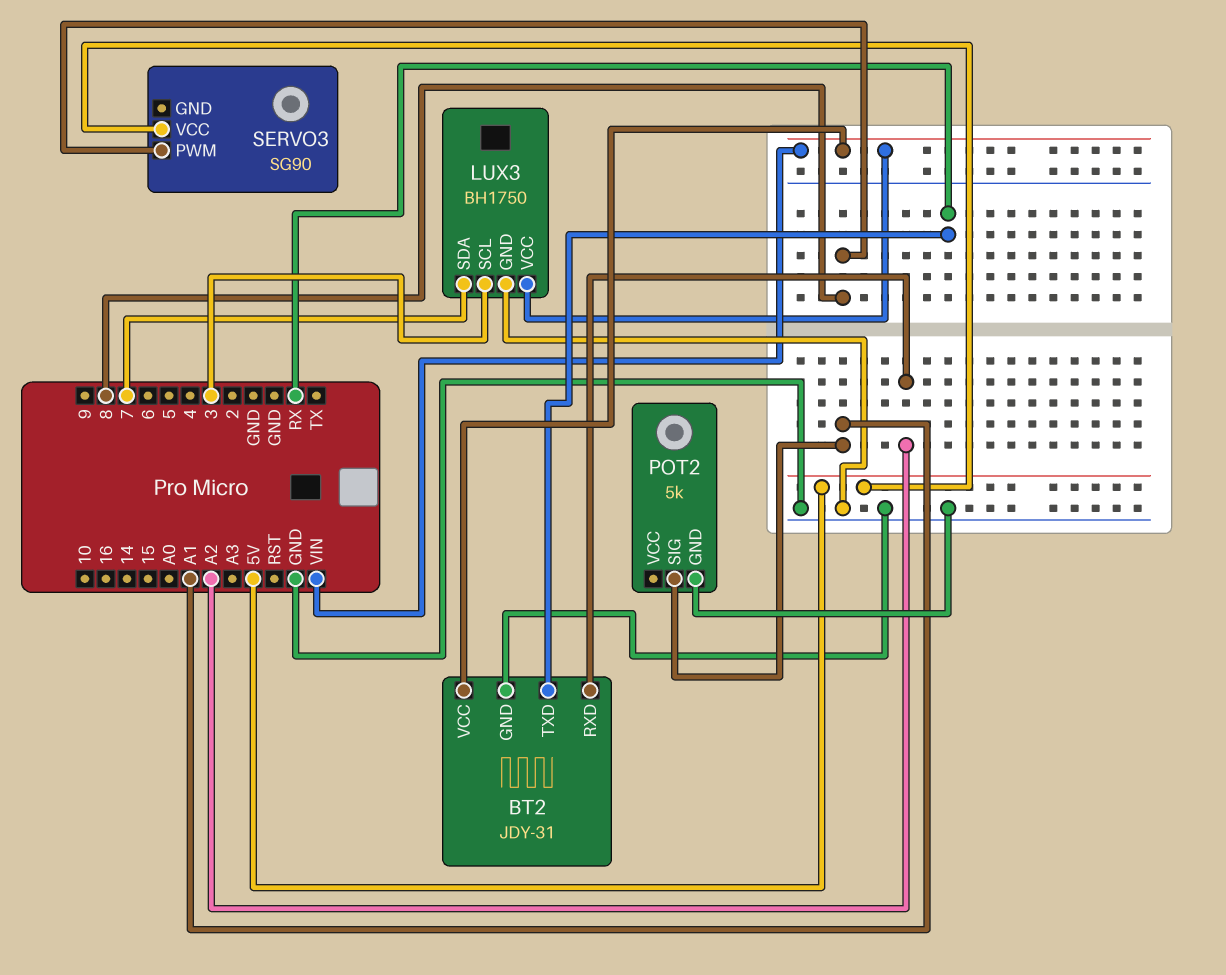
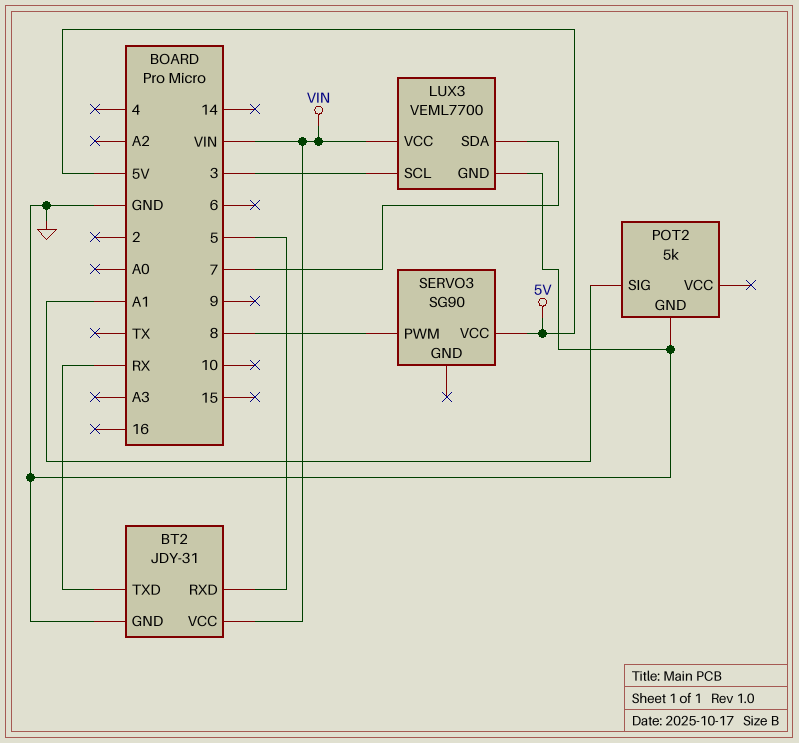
BT2 pin RXD: A2 -> 5
LUX3: BH1750 -> VEML7700

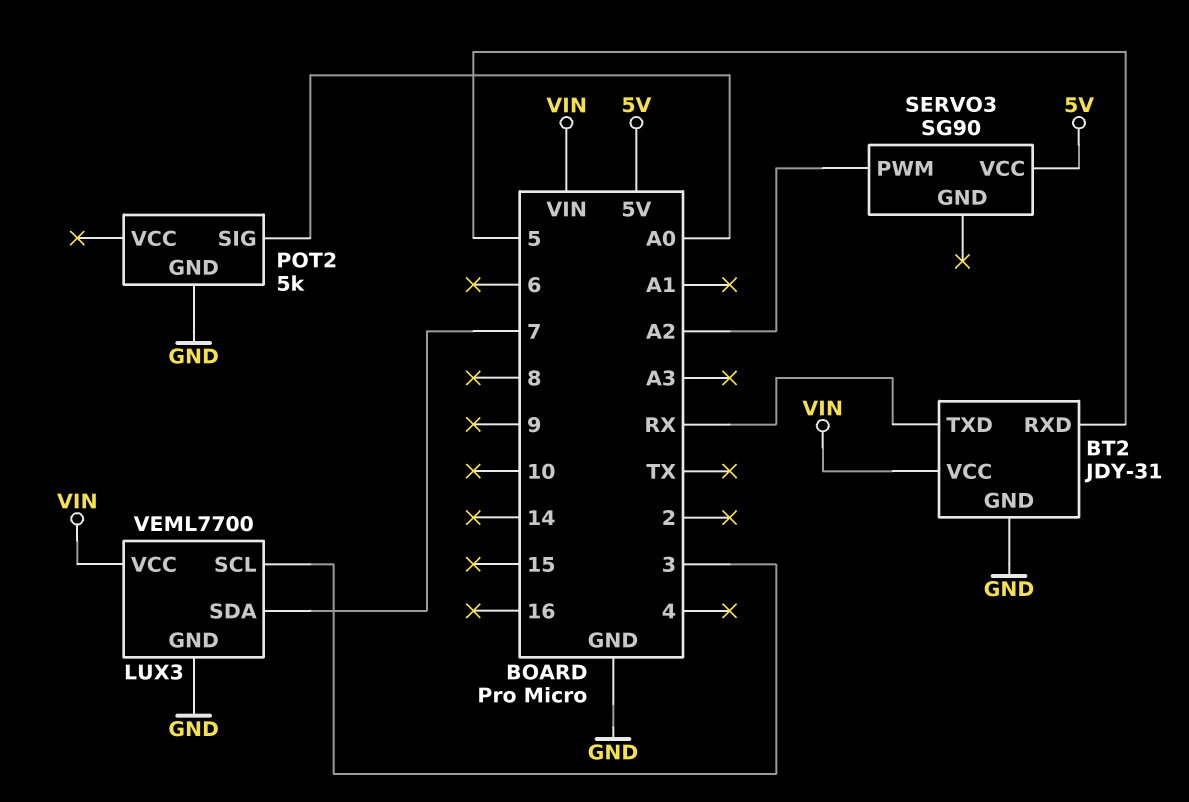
POT2 pin SIG: A1 -> A0
SERVO3 pin PWM: 8 -> A2

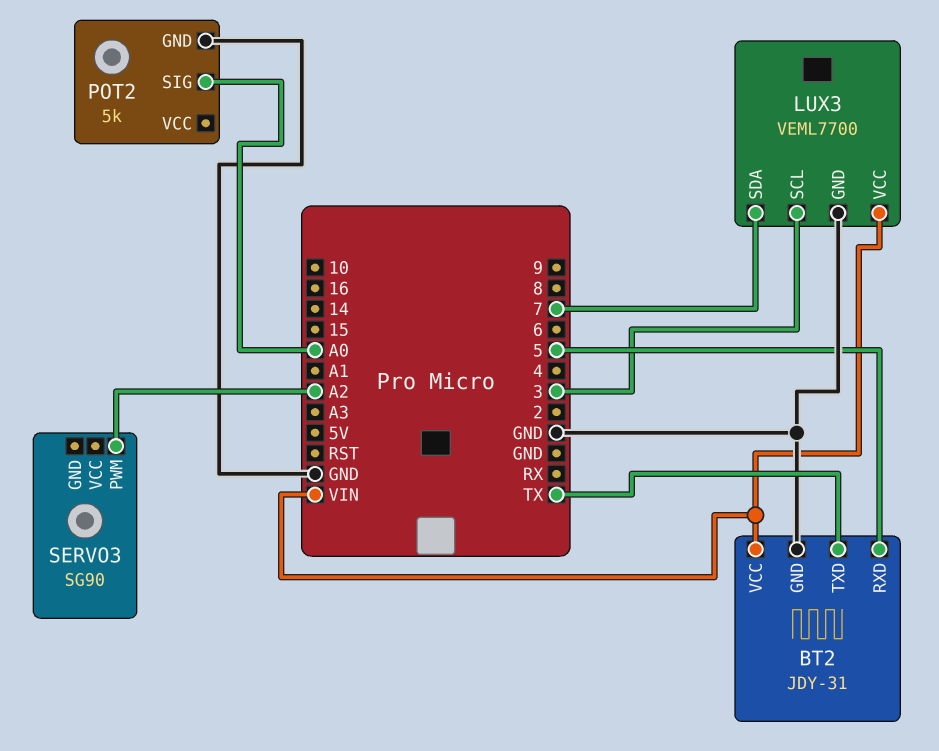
BT2 pin TXD: RX -> TX
SERVO3 pin VCC: 5V -> none

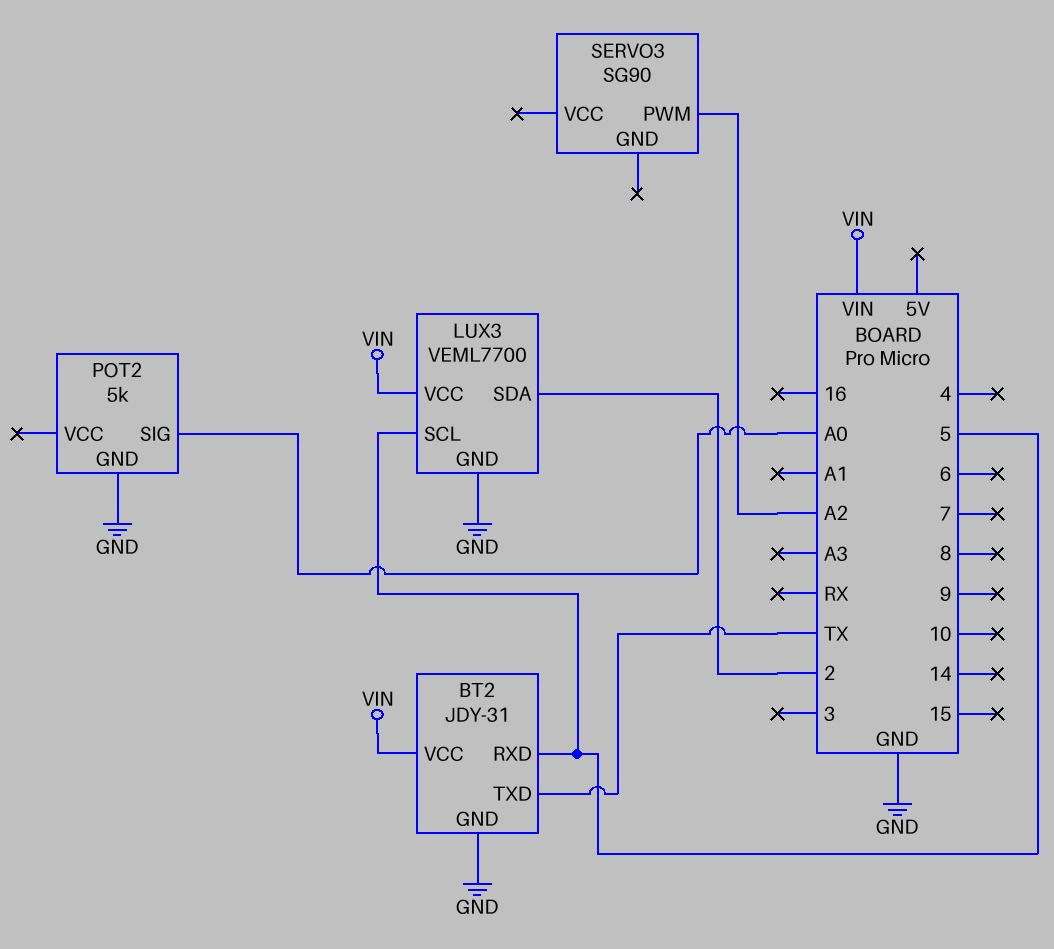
LUX3 pin SCL: 3 -> 5
LUX3 pin SDA: 7 -> 2

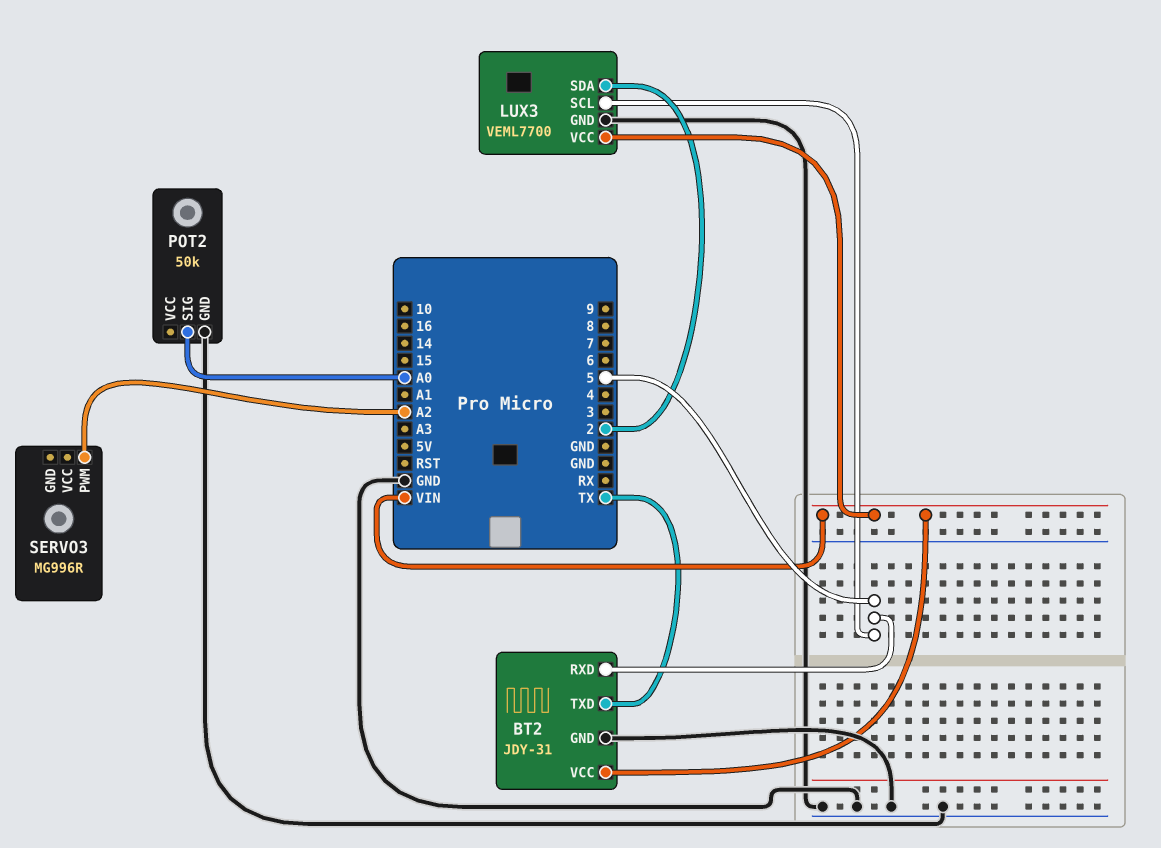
POT2: 5k -> 50k
SERVO3: SG90 -> MG996R

